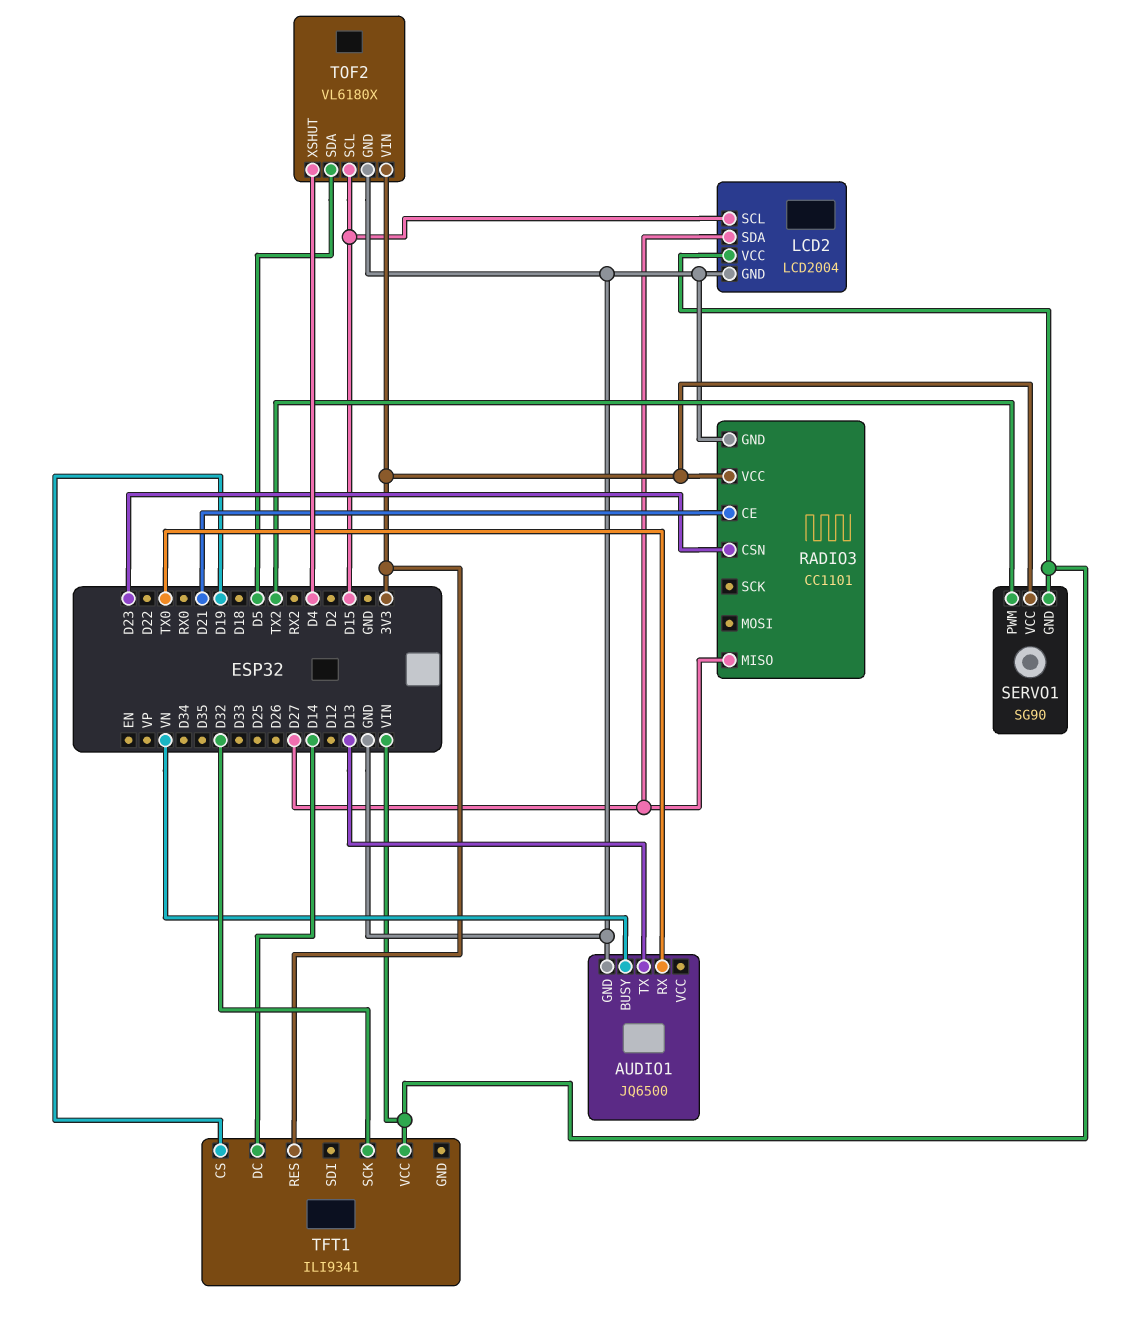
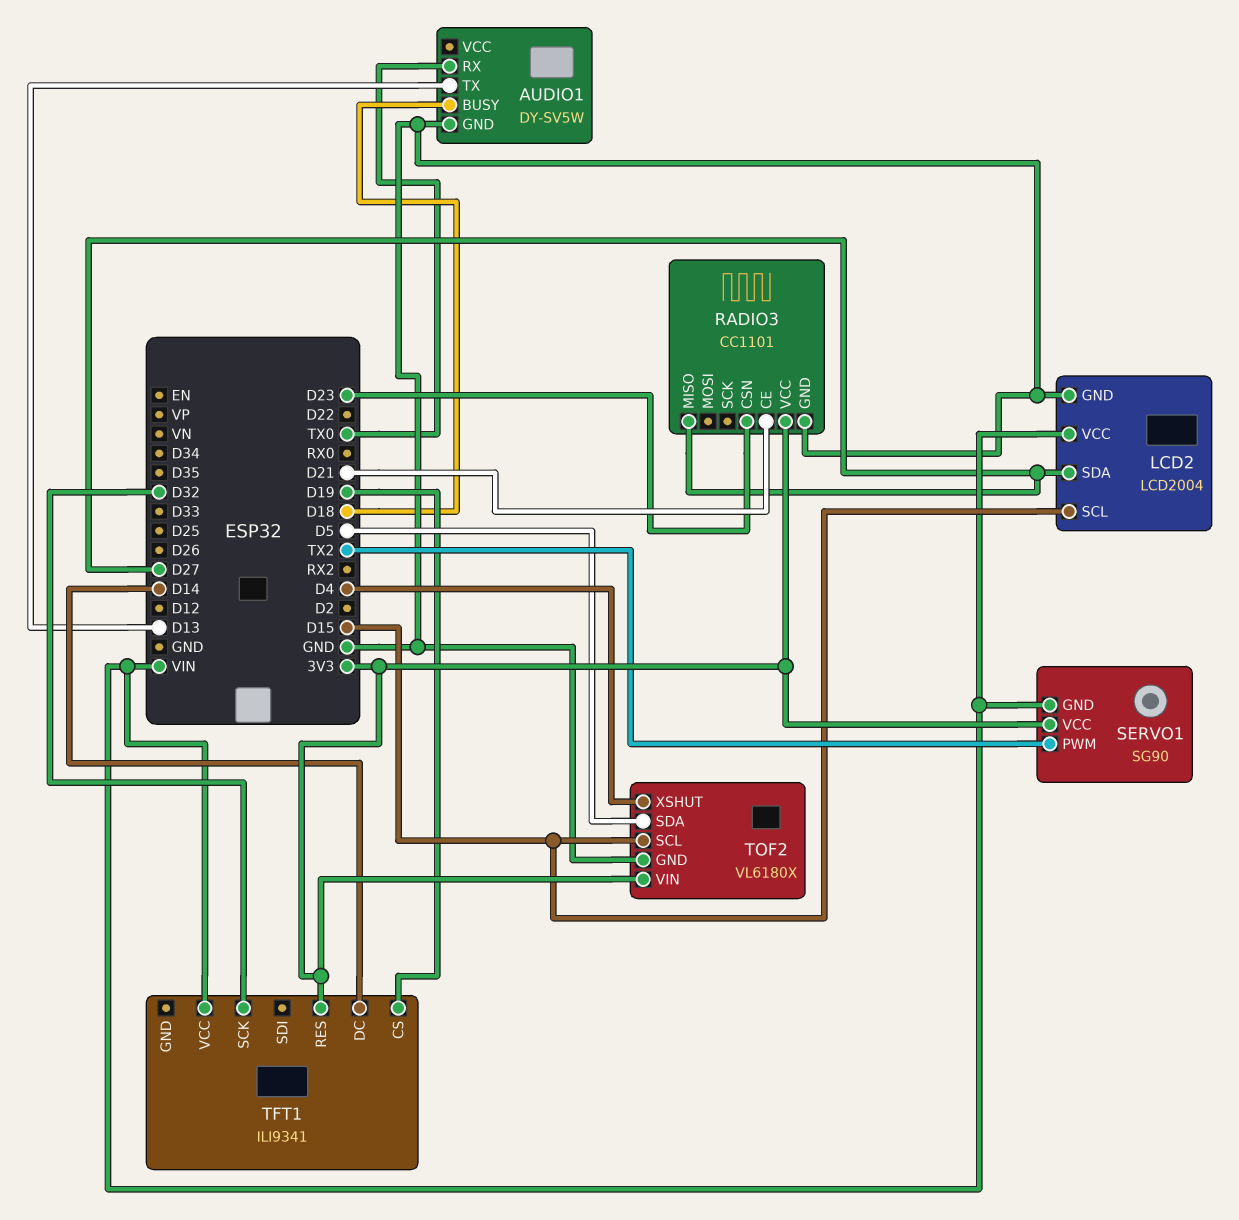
AUDIO1: JQ6500 -> DY-SV5W
AUDIO1 pin BUSY: VN -> D18

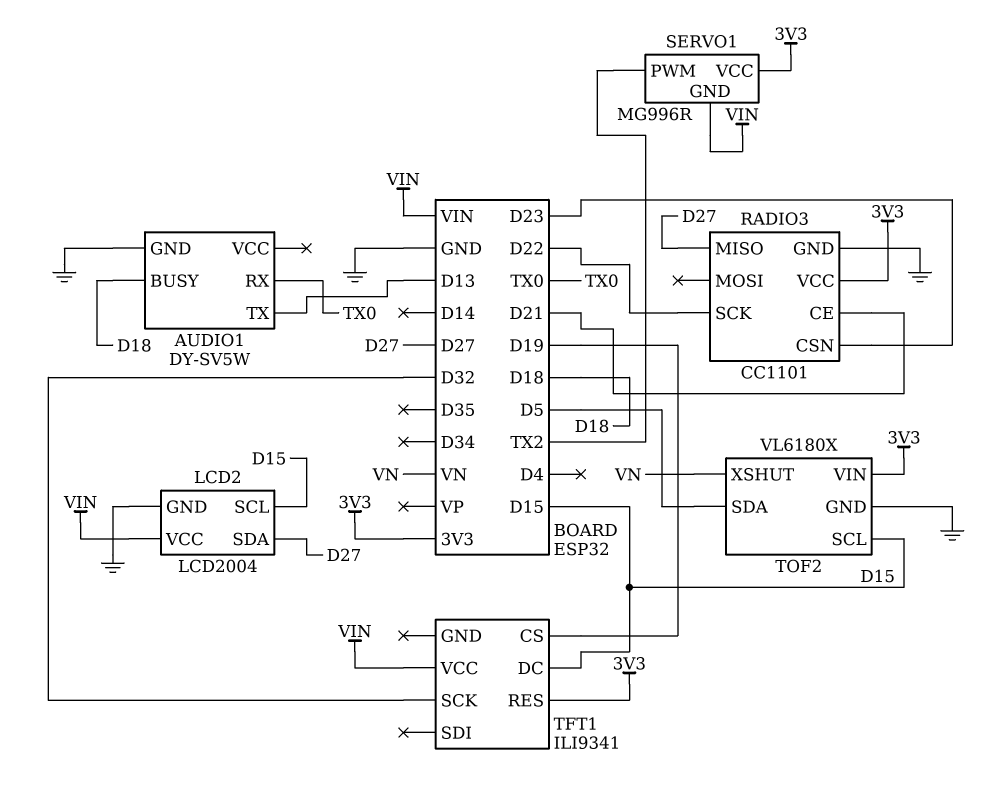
RADIO3 pin SCK: none -> D22
SERVO1: SG90 -> MG996R
TFT1 pin DC: D14 -> D15
TOF2 pin XSHUT: D4 -> VN

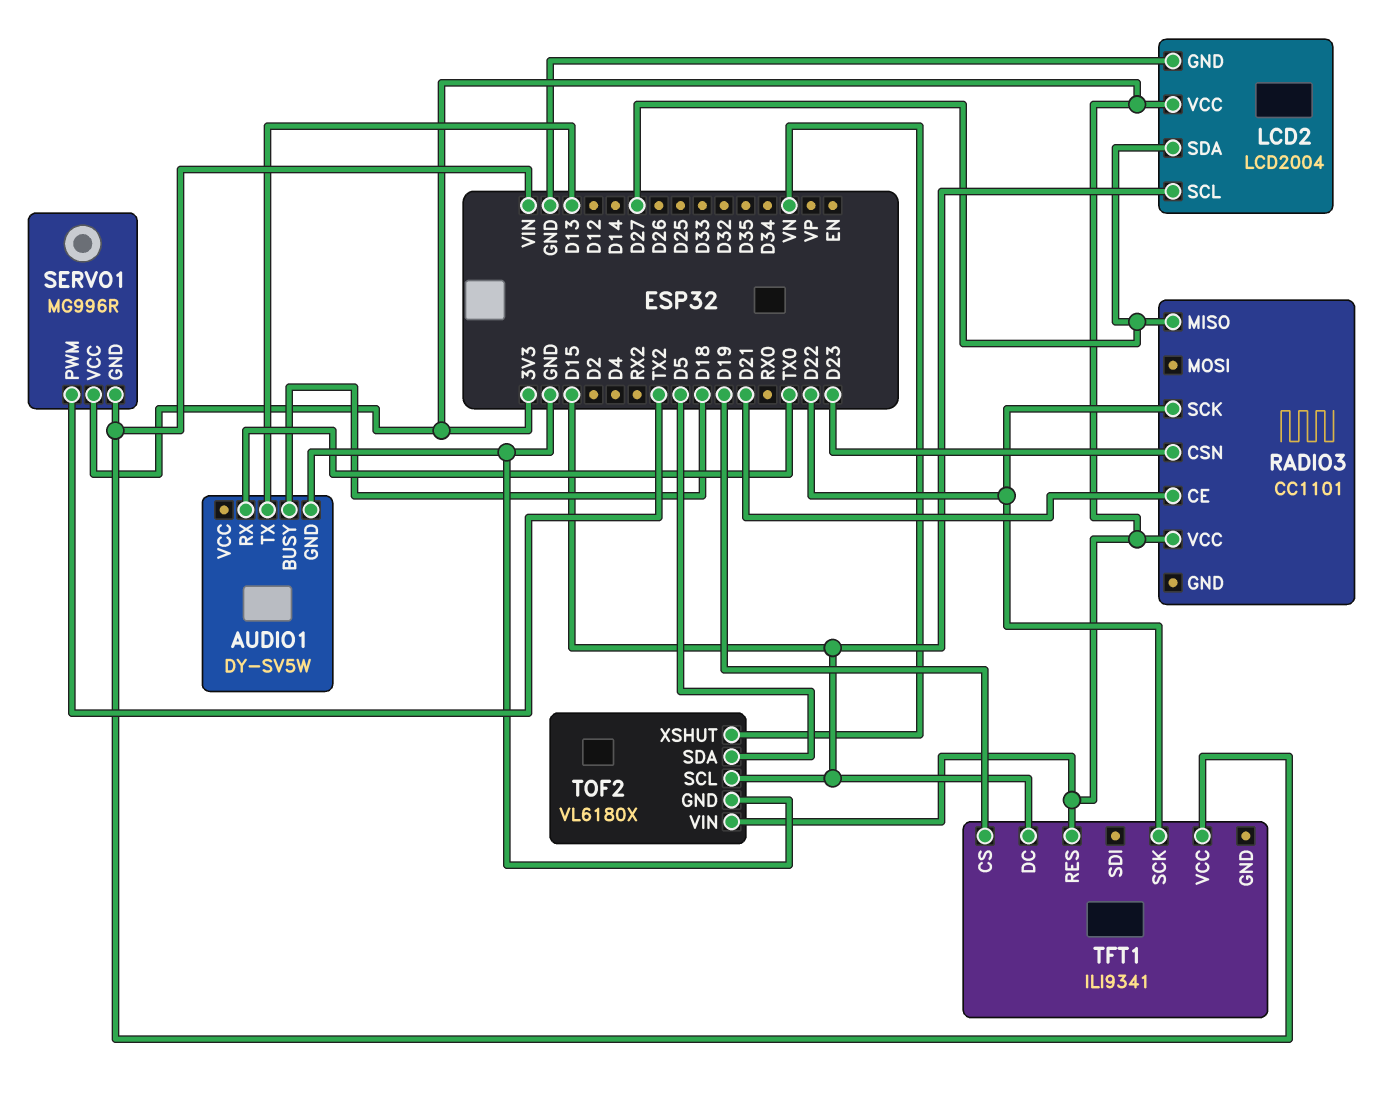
LCD2 pin VCC: VIN -> 3V3
RADIO3 pin GND: GND -> none
TFT1 pin SCK: D32 -> D22

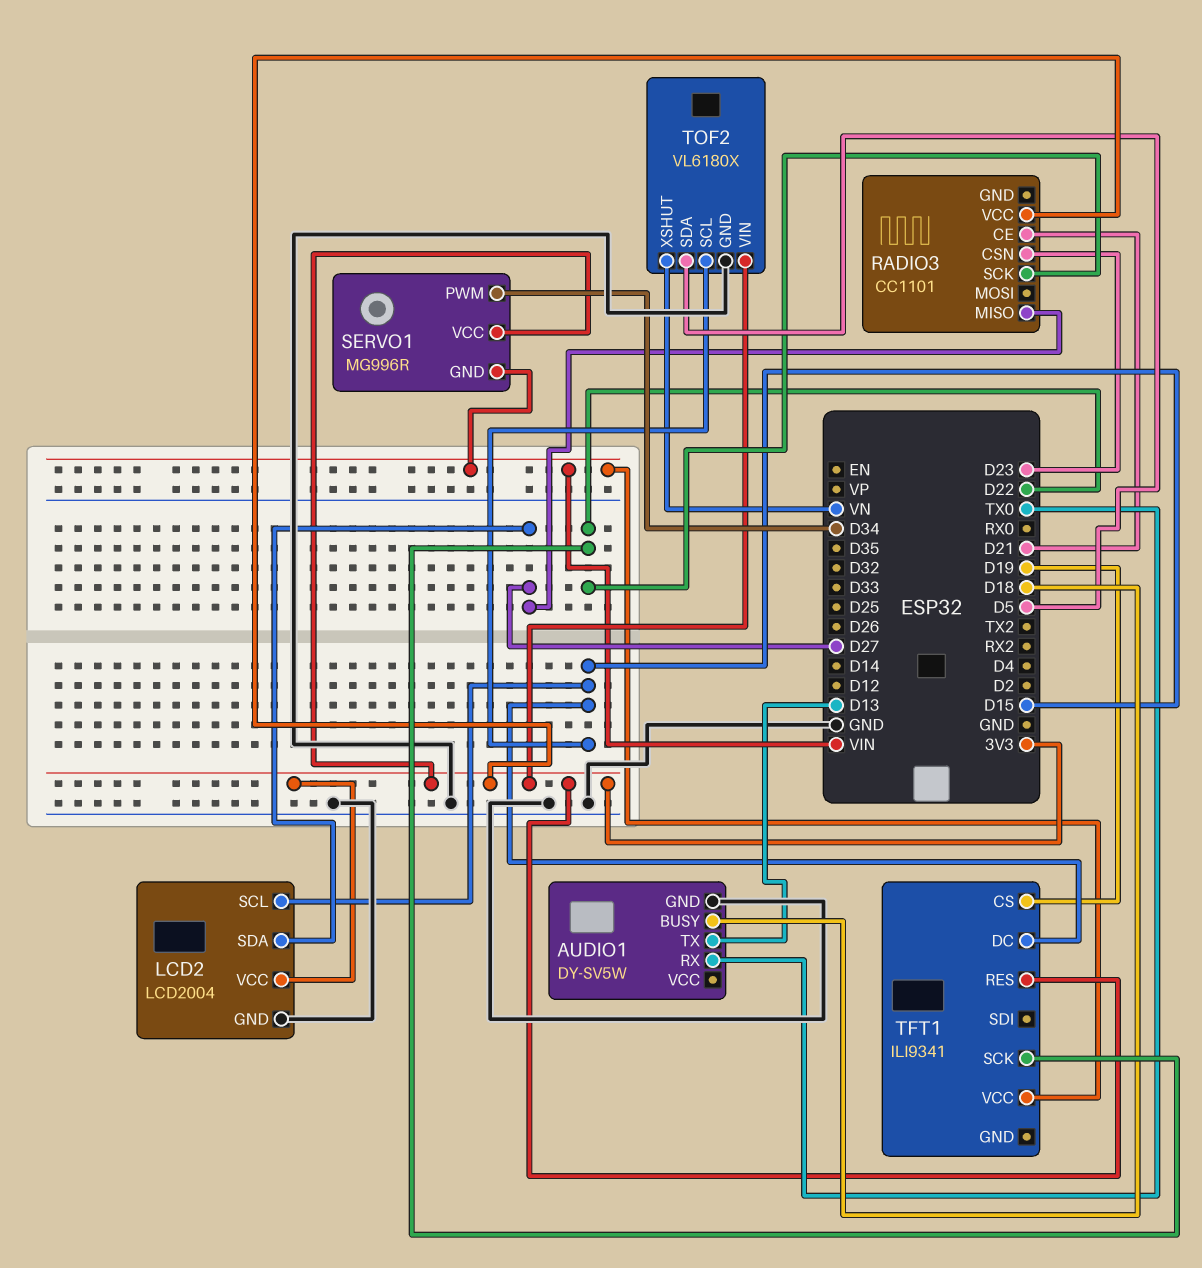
SERVO1 pin PWM: TX2 -> D34

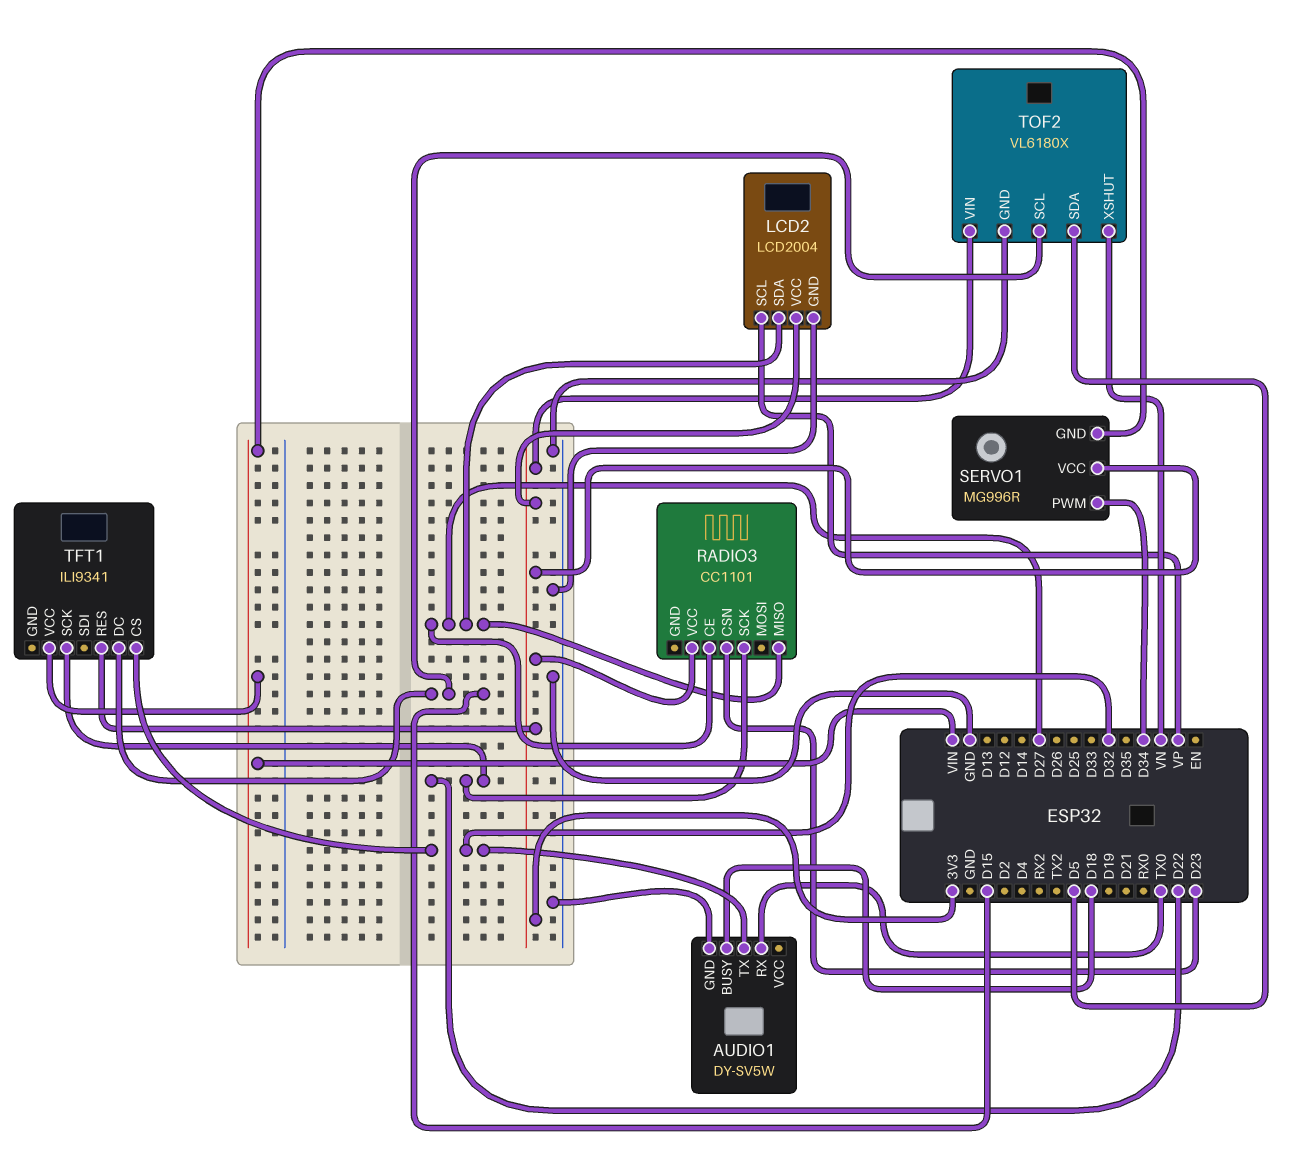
AUDIO1 pin TX: D13 -> D32
LCD2 pin SCL: D15 -> VP
RADIO3 pin CE: D21 -> D27
TFT1 pin CS: D19 -> D32

